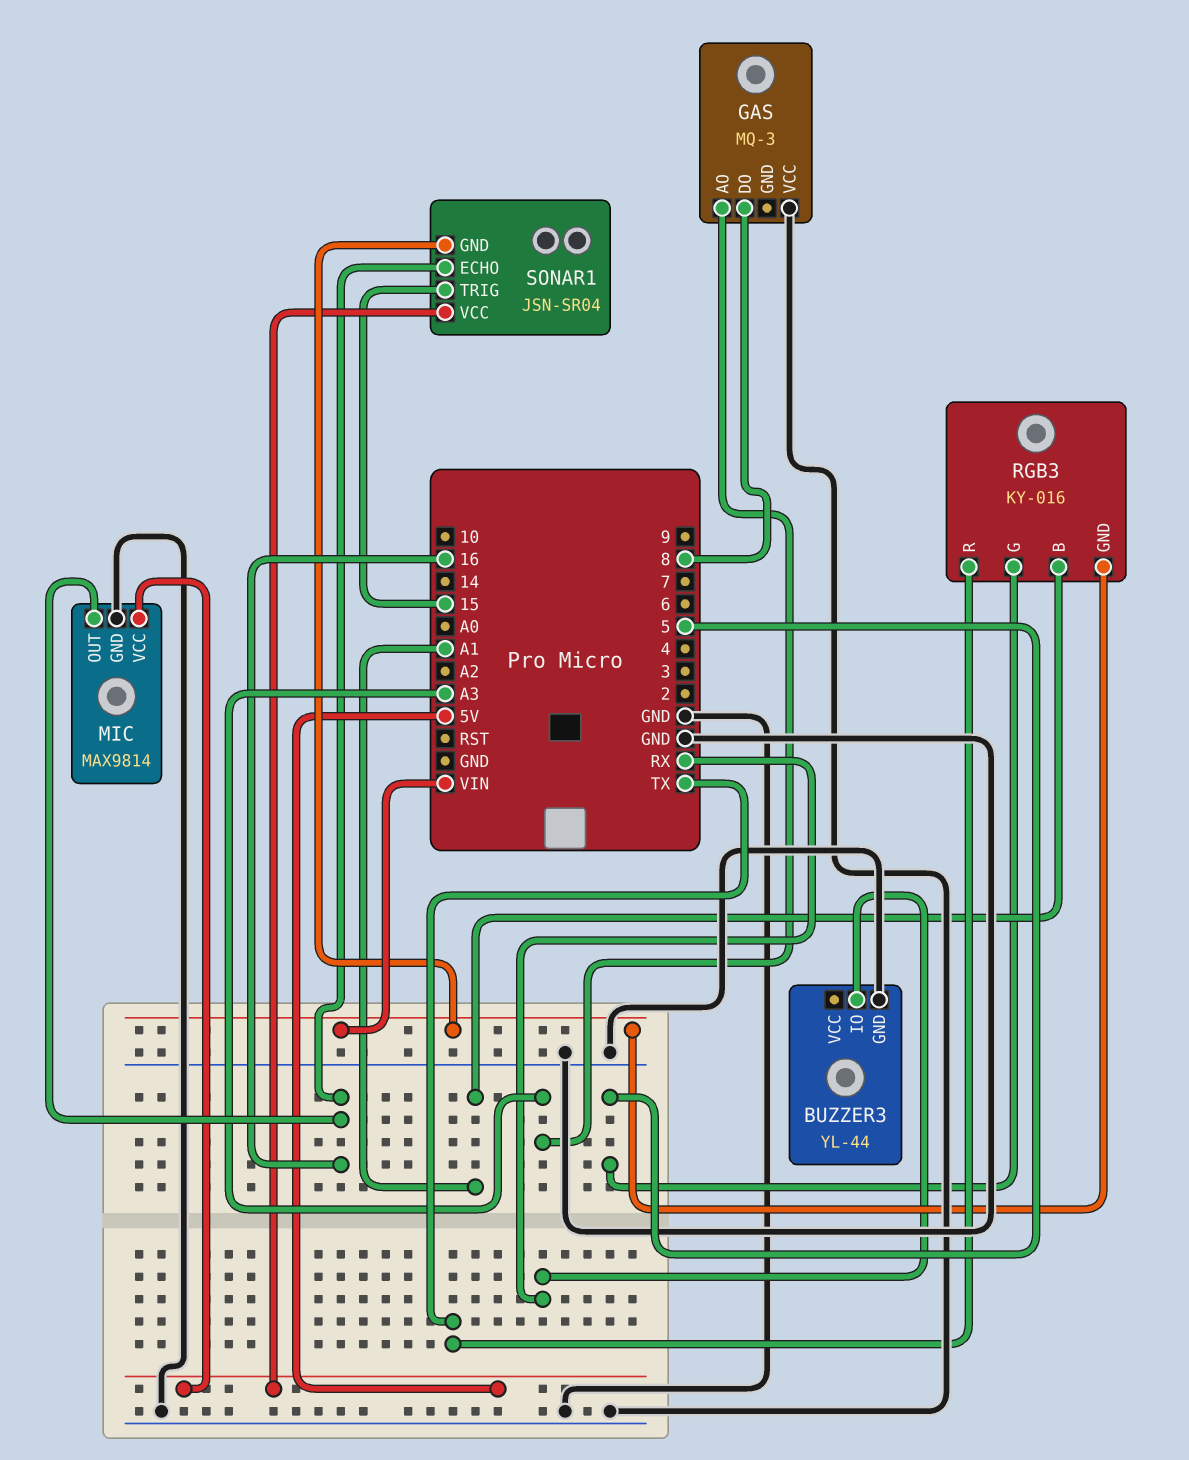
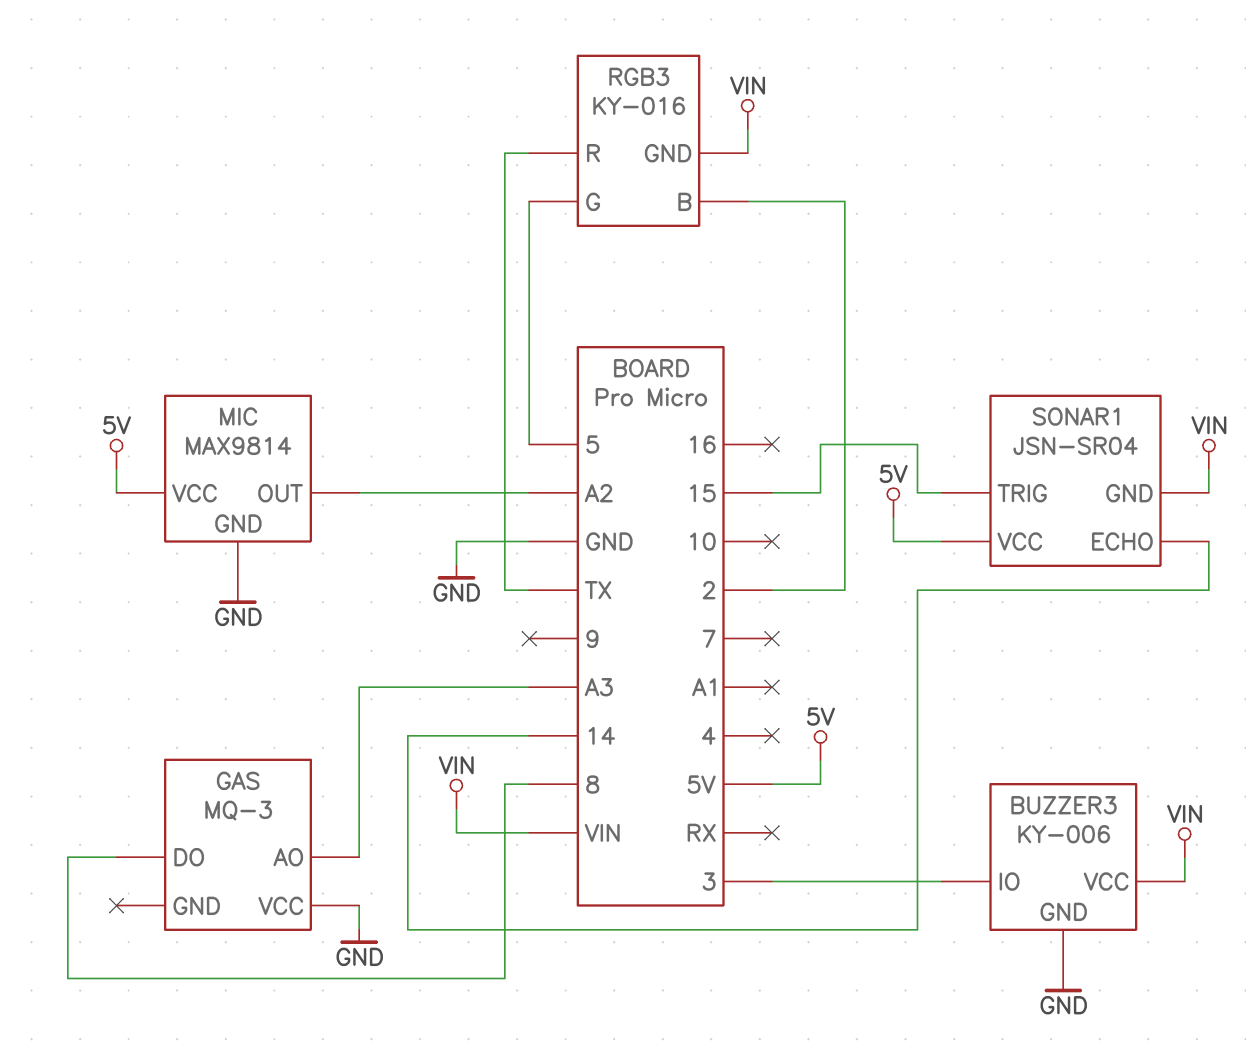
BUZZER3: YL-44 -> KY-006
BUZZER3 pin IO: RX -> 3
BUZZER3 pin VCC: none -> VIN
MIC pin OUT: 16 -> A2
RGB3 pin B: A1 -> 2
SONAR1 pin ECHO: 16 -> 14

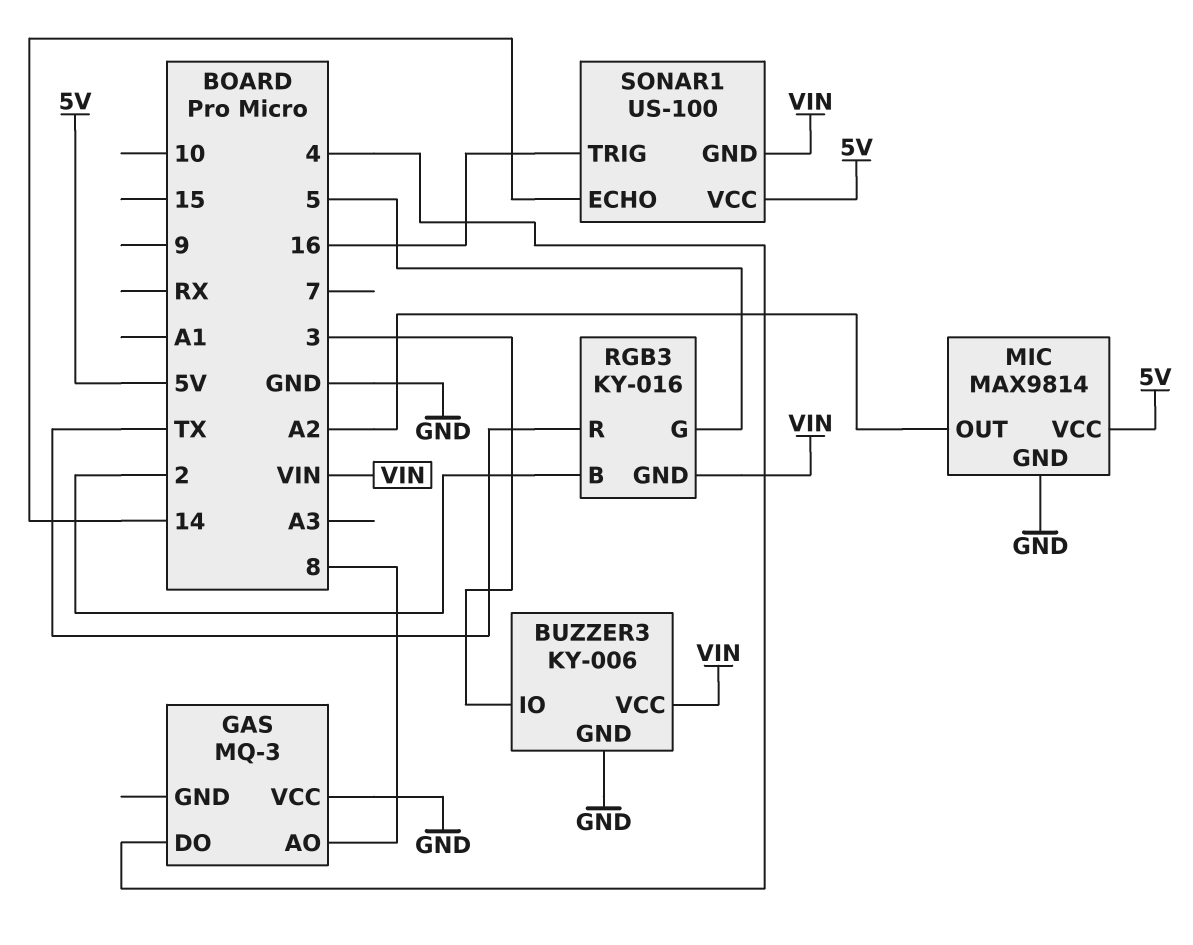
GAS pin AO: A3 -> 8
GAS pin DO: 8 -> 4
SONAR1: JSN-SR04 -> US-100
SONAR1 pin TRIG: 15 -> 16

